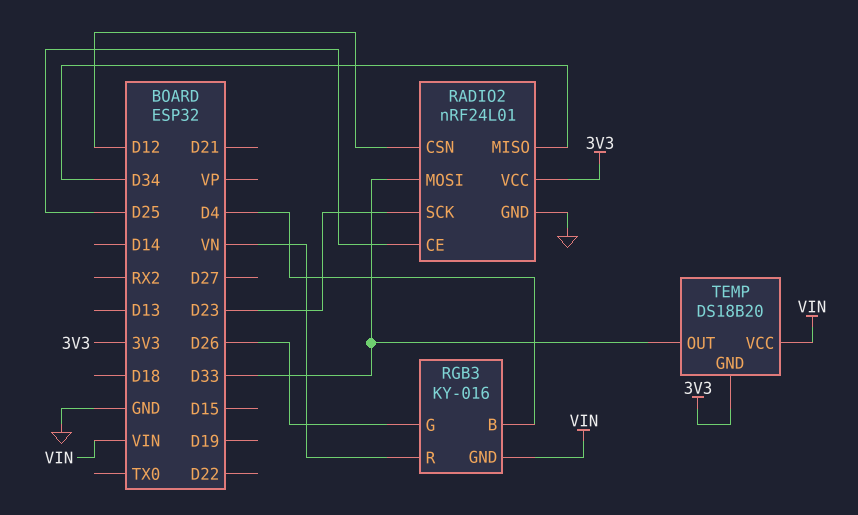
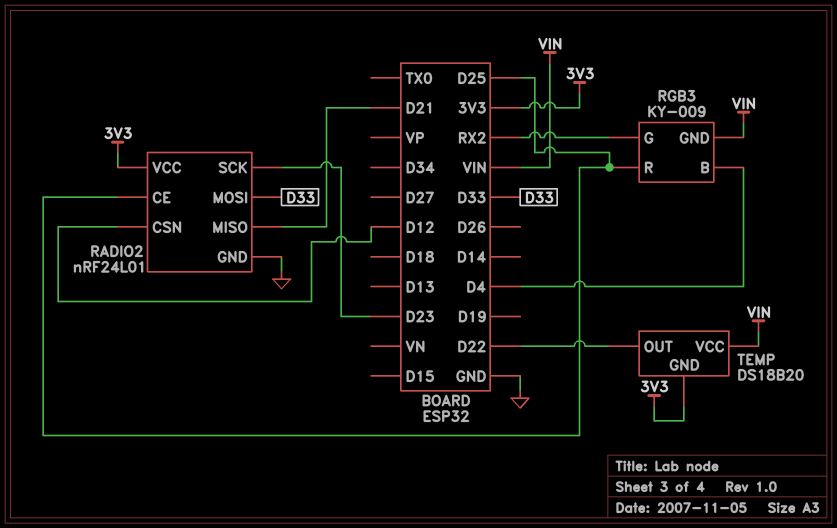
RADIO2 pin MISO: D34 -> D21
RGB3: KY-016 -> KY-009
RGB3 pin G: D26 -> RX2
RGB3 pin R: VN -> D25
TEMP pin OUT: D33 -> D22

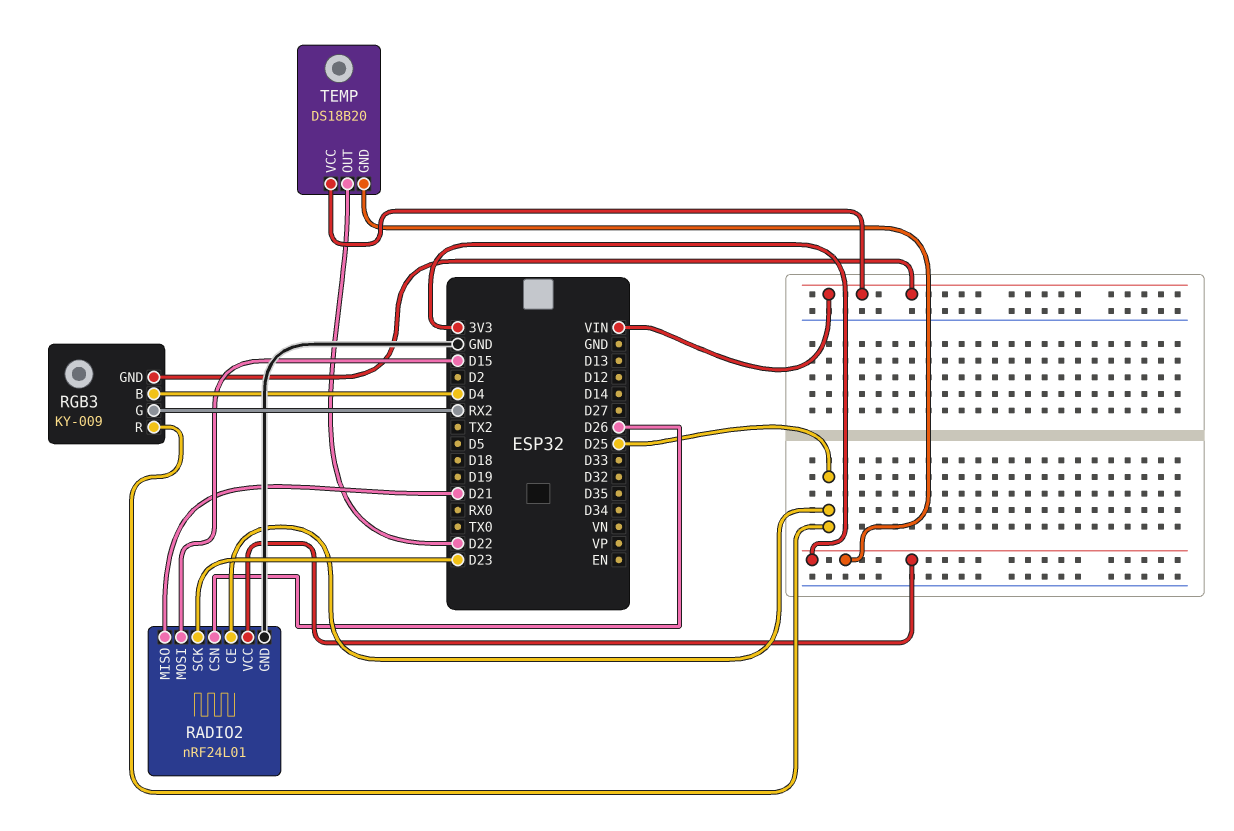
RADIO2 pin CSN: D12 -> D26
RADIO2 pin MOSI: D33 -> D15

